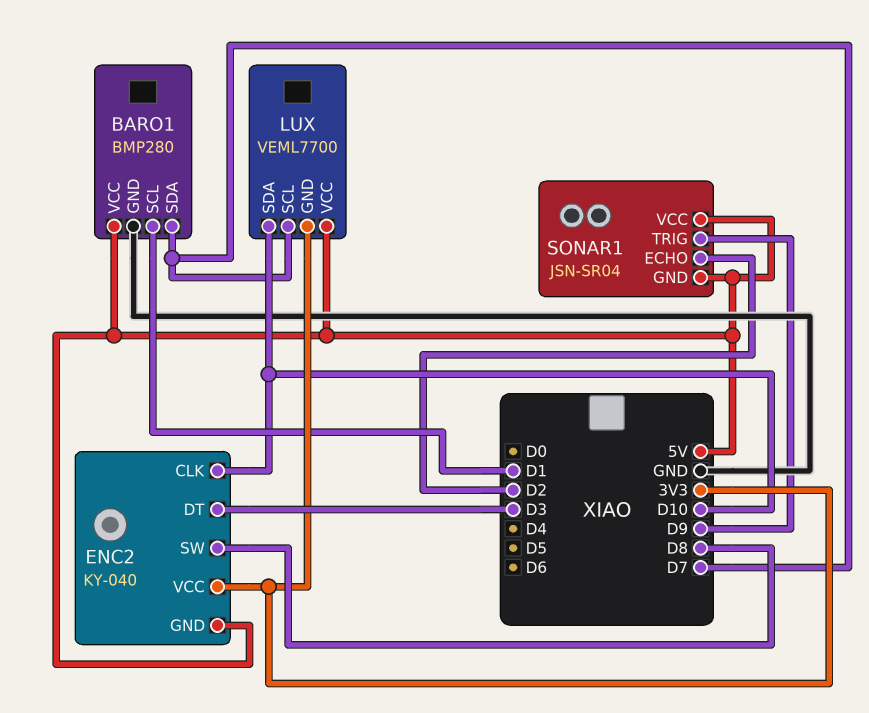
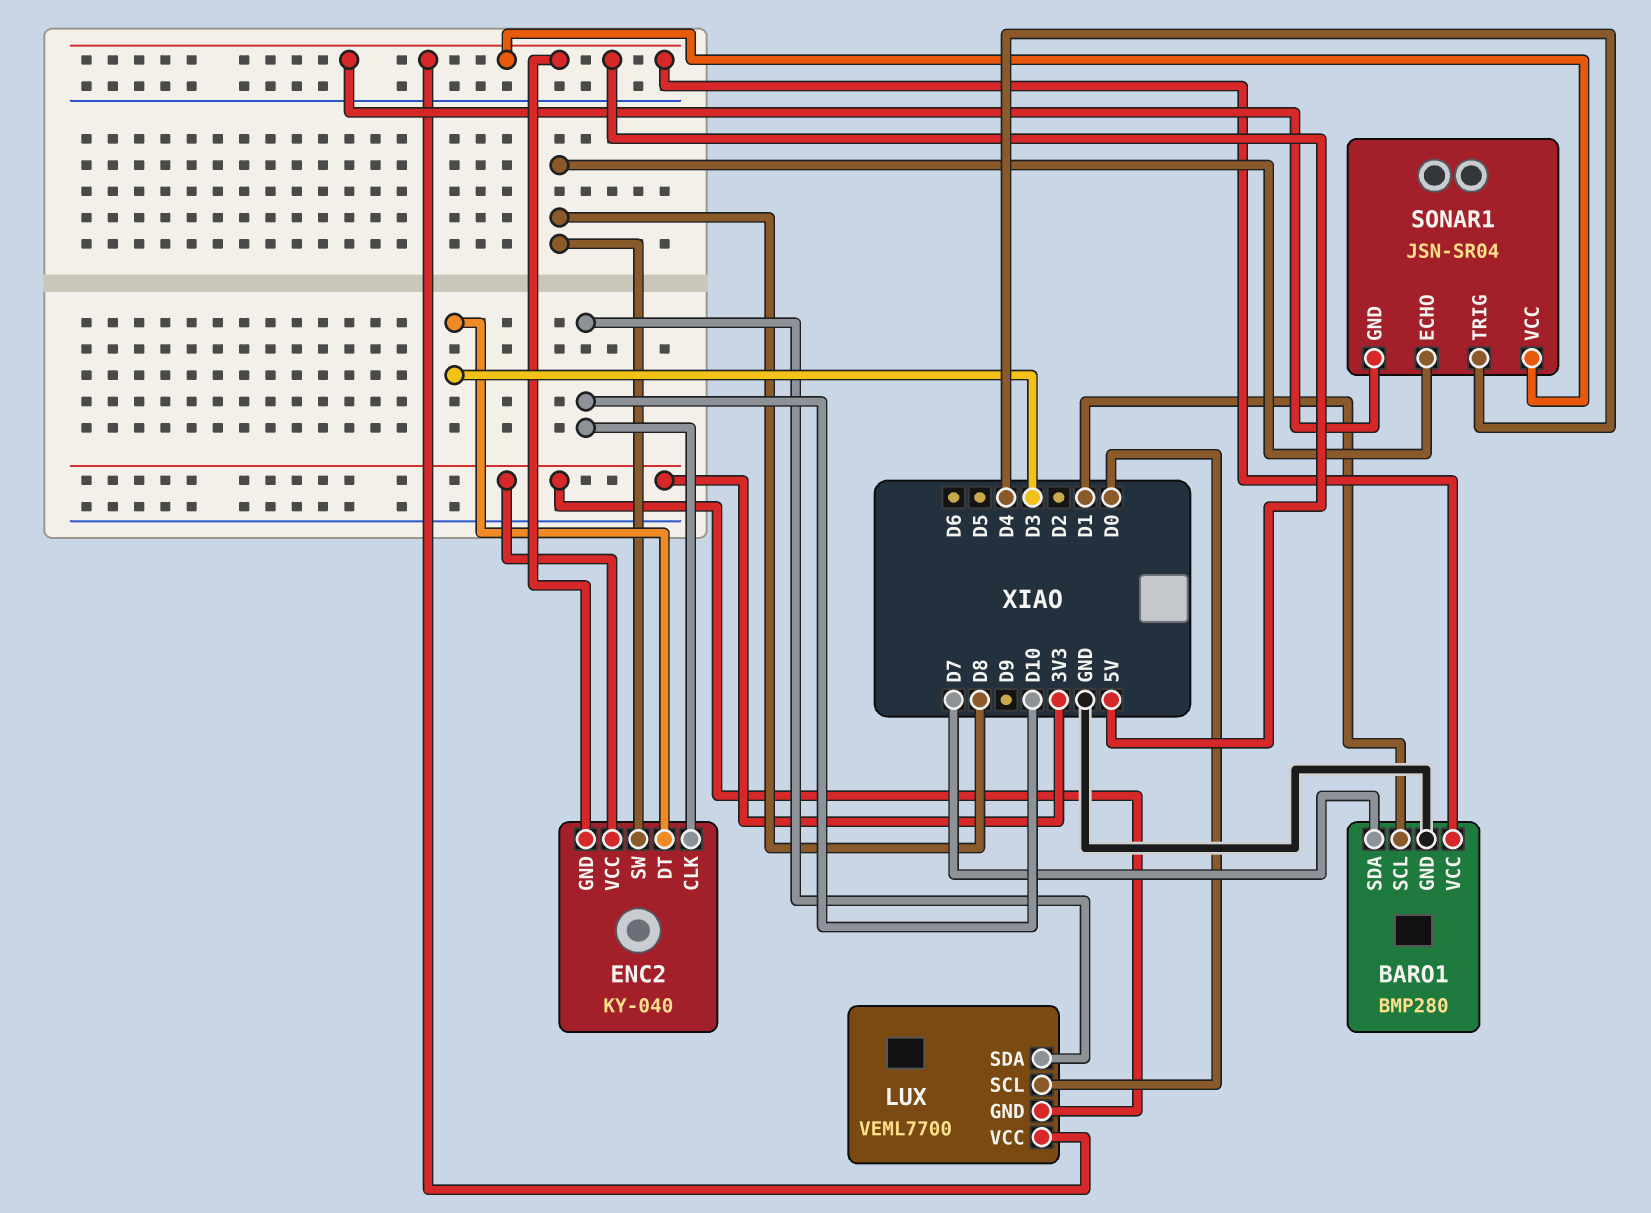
LUX pin SCL: D7 -> D0
SONAR1 pin ECHO: D2 -> D8
SONAR1 pin TRIG: D9 -> D4

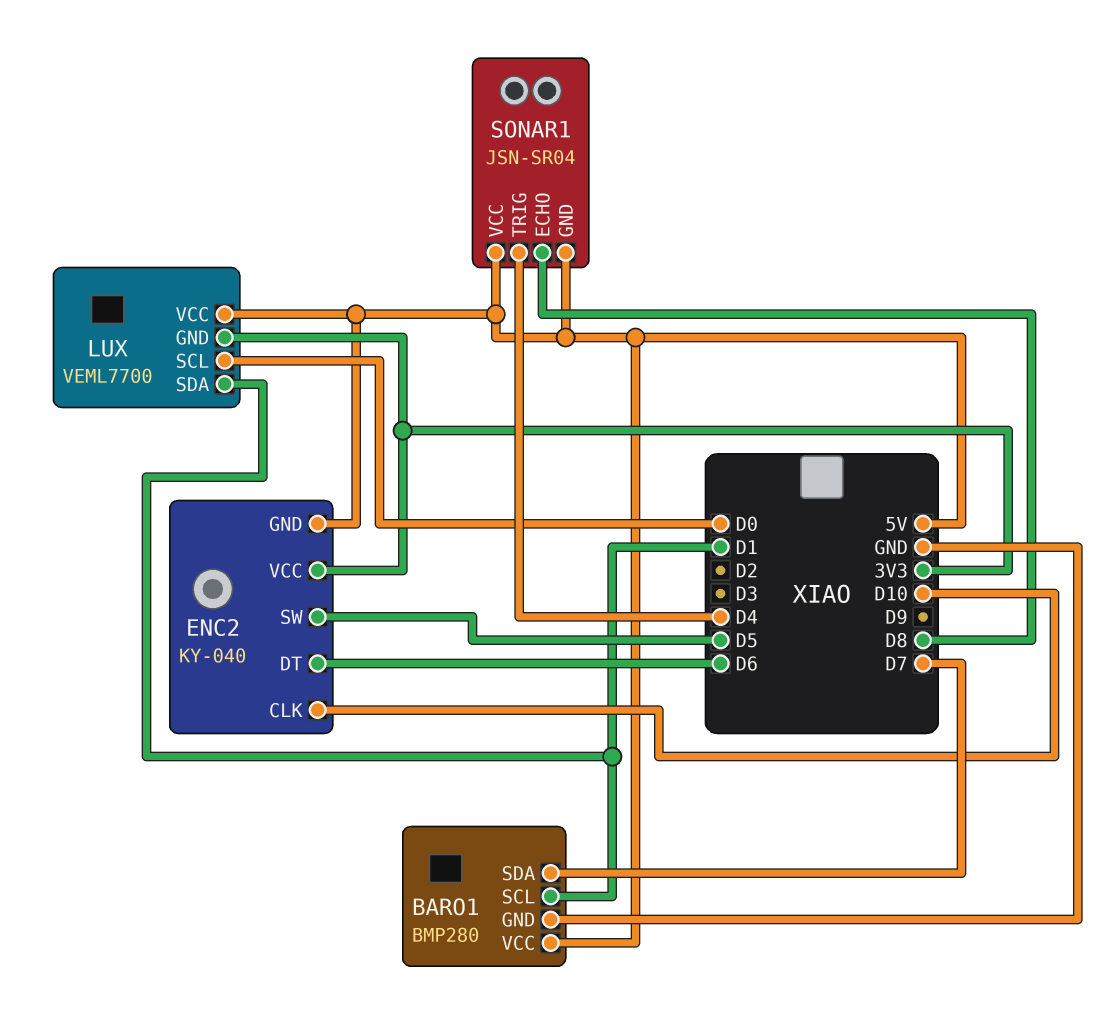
ENC2 pin DT: D3 -> D6
ENC2 pin SW: D8 -> D5
LUX pin SDA: D10 -> D1

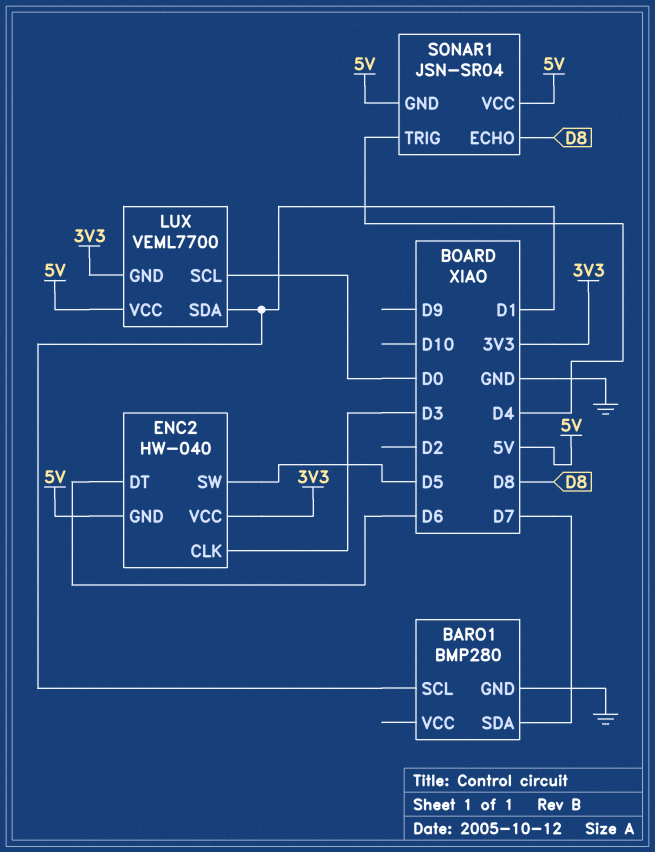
BARO1 pin VCC: 5V -> none
ENC2: KY-040 -> HW-040
ENC2 pin CLK: D10 -> D3

